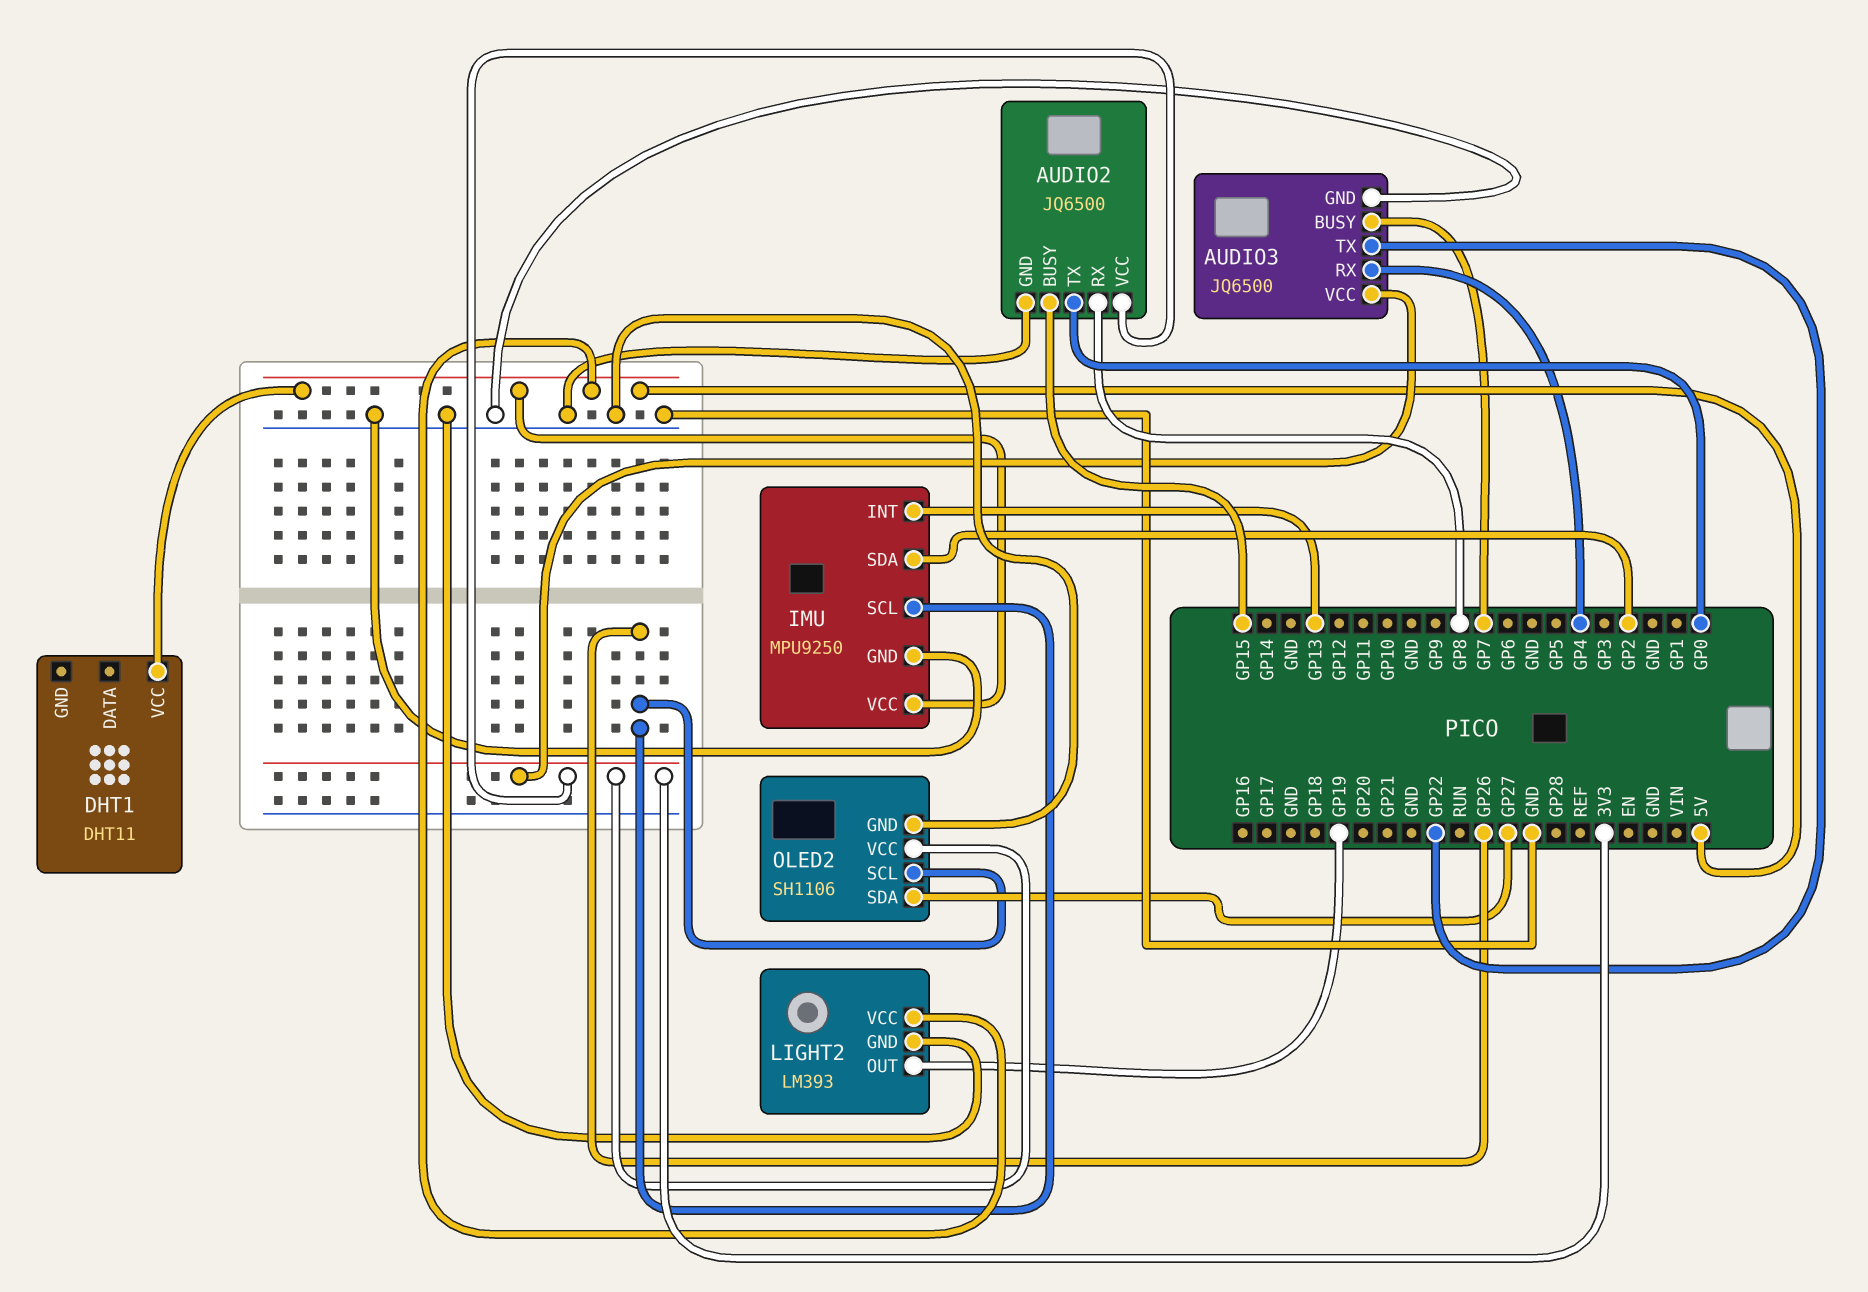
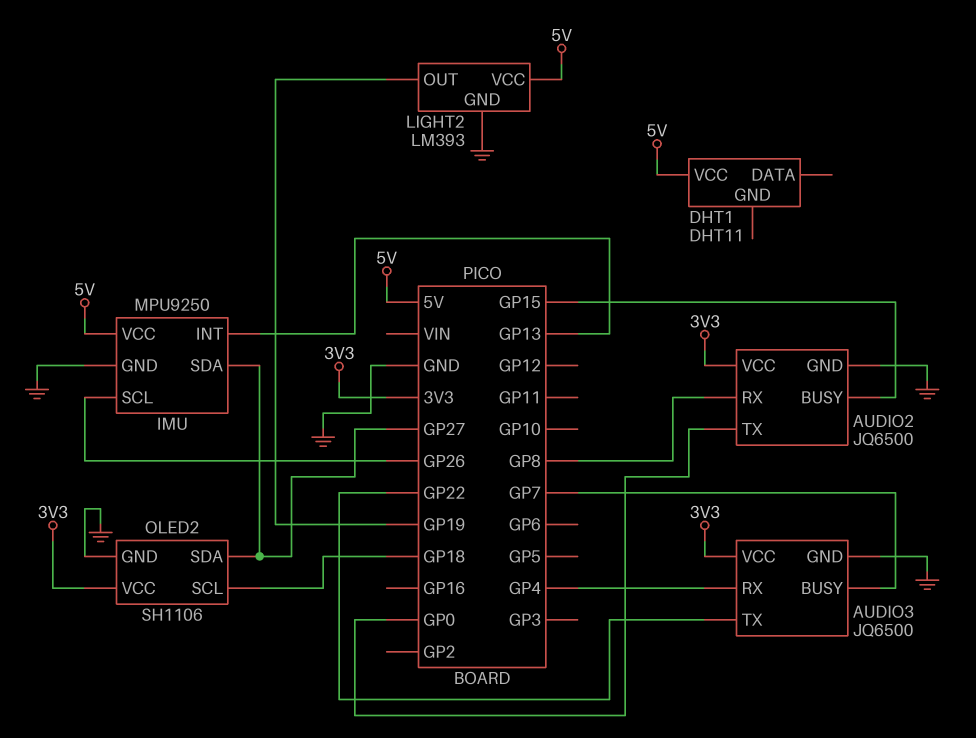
IMU pin SDA: GP2 -> GP27
OLED2 pin SCL: GP26 -> GP18

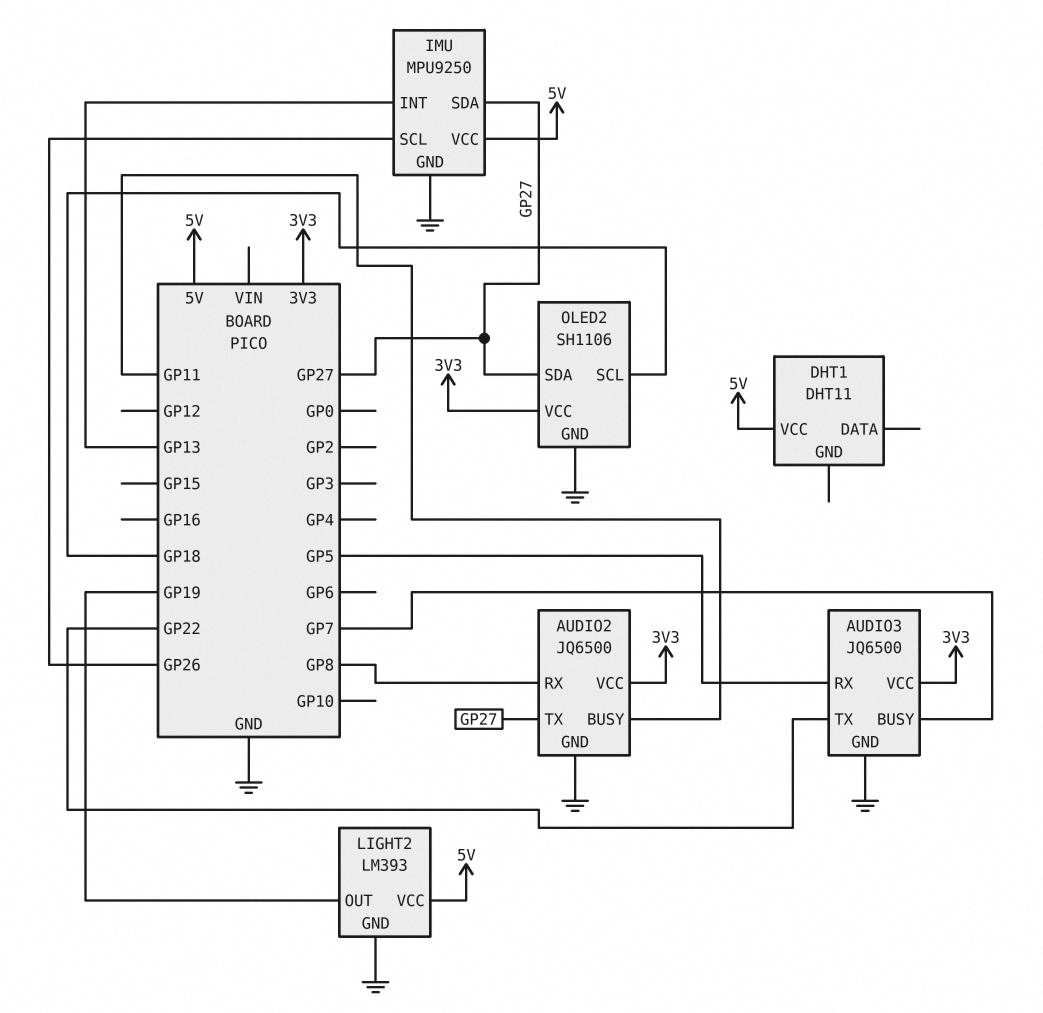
AUDIO2 pin BUSY: GP15 -> GP11
AUDIO2 pin TX: GP0 -> GP27
AUDIO3 pin RX: GP4 -> GP5

